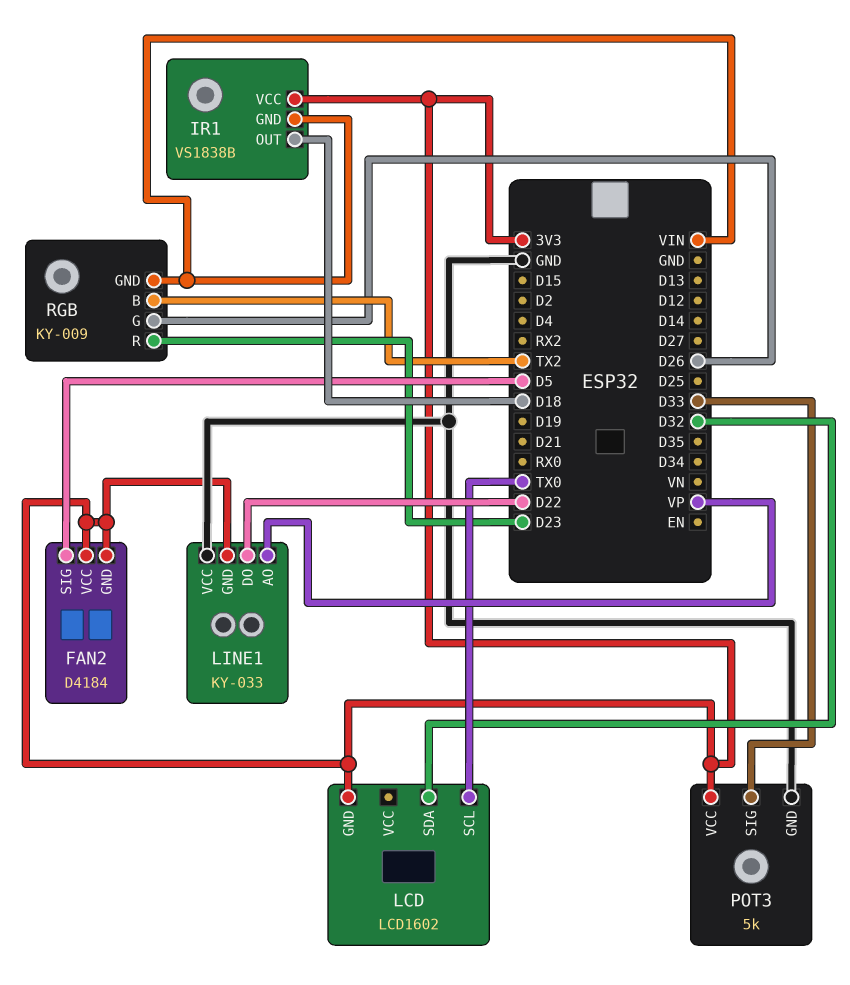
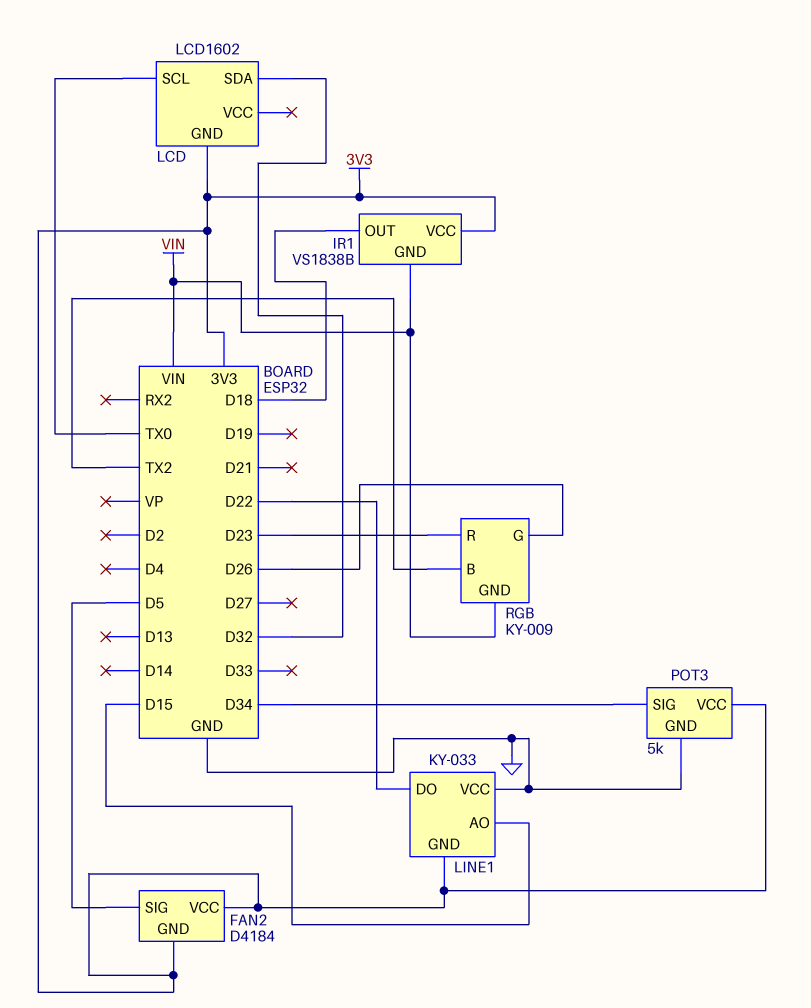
LINE1 pin AO: VP -> D15
POT3 pin SIG: D33 -> D34

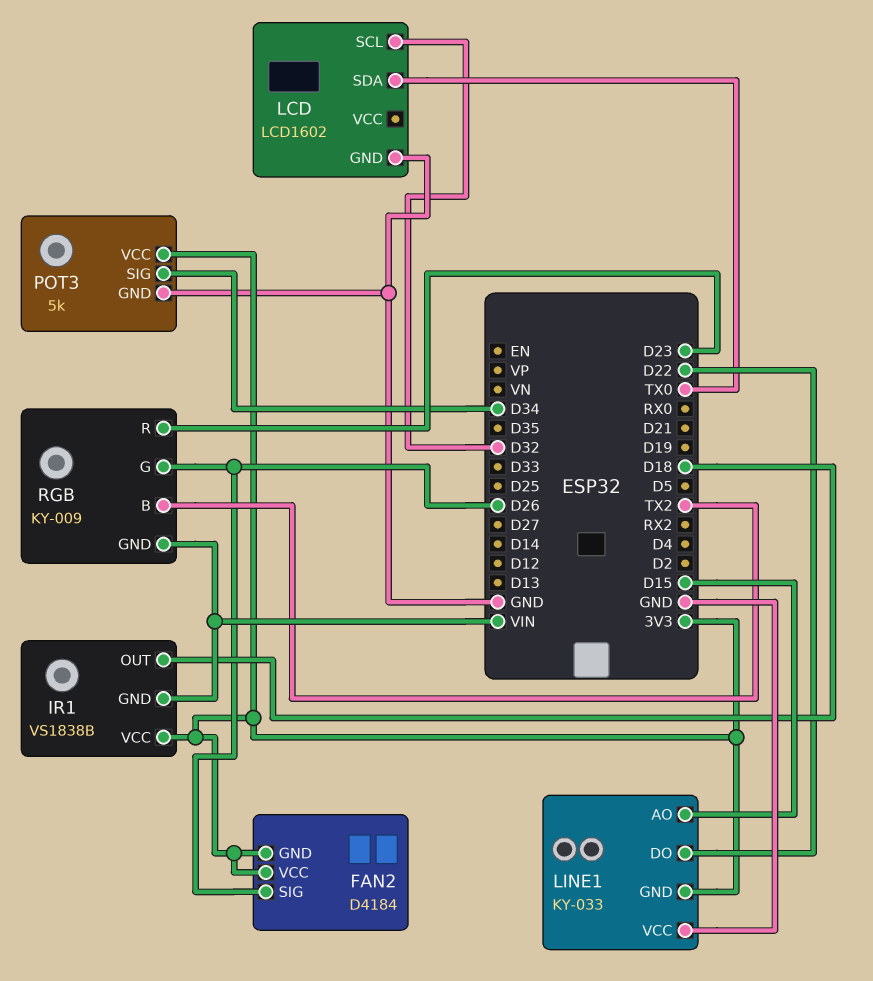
FAN2 pin SIG: D5 -> D26
LCD pin GND: 3V3 -> GND
LCD pin SCL: TX0 -> D32
LCD pin SDA: D32 -> TX0

